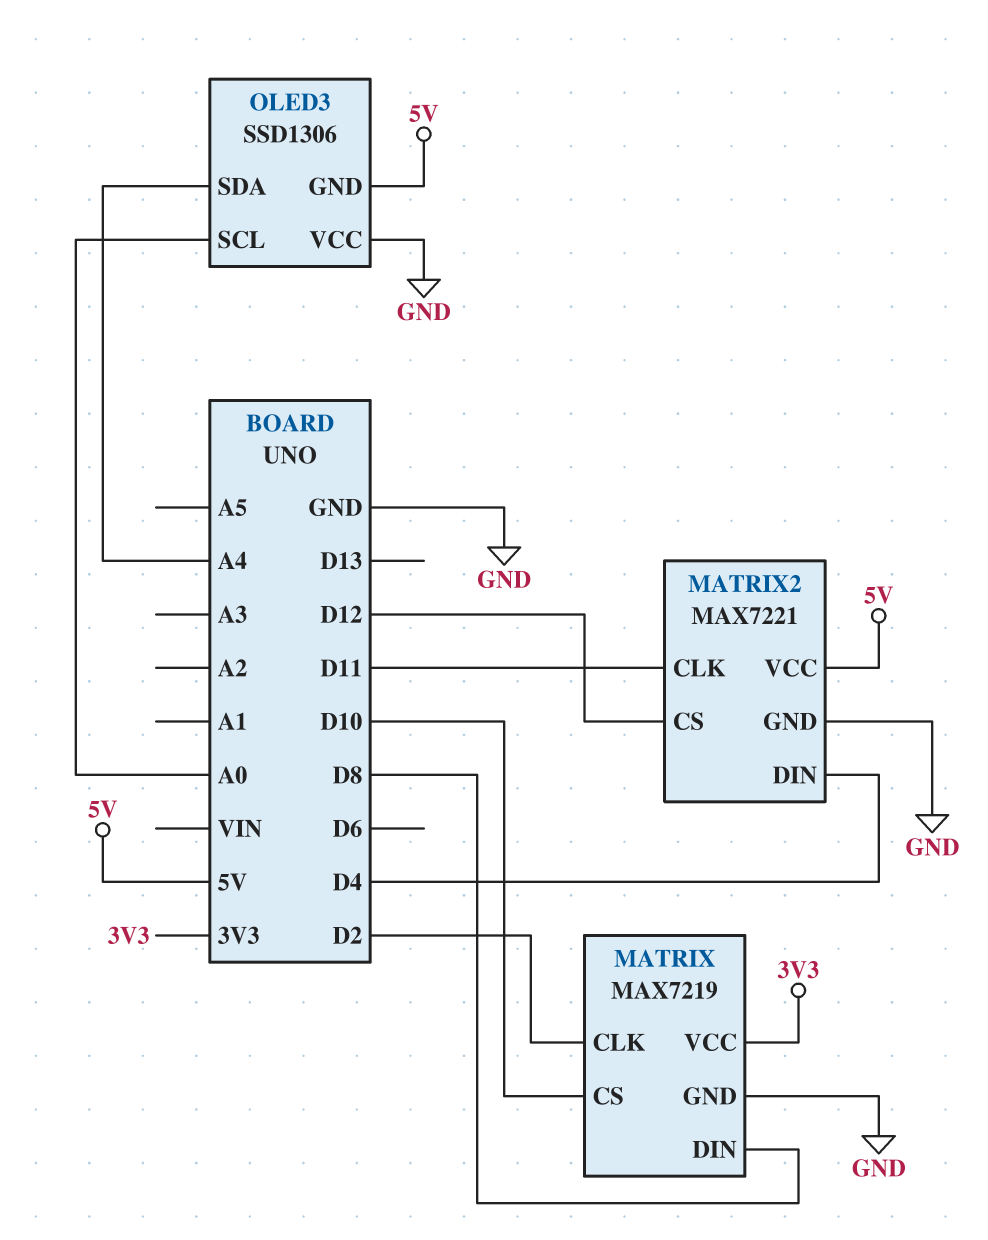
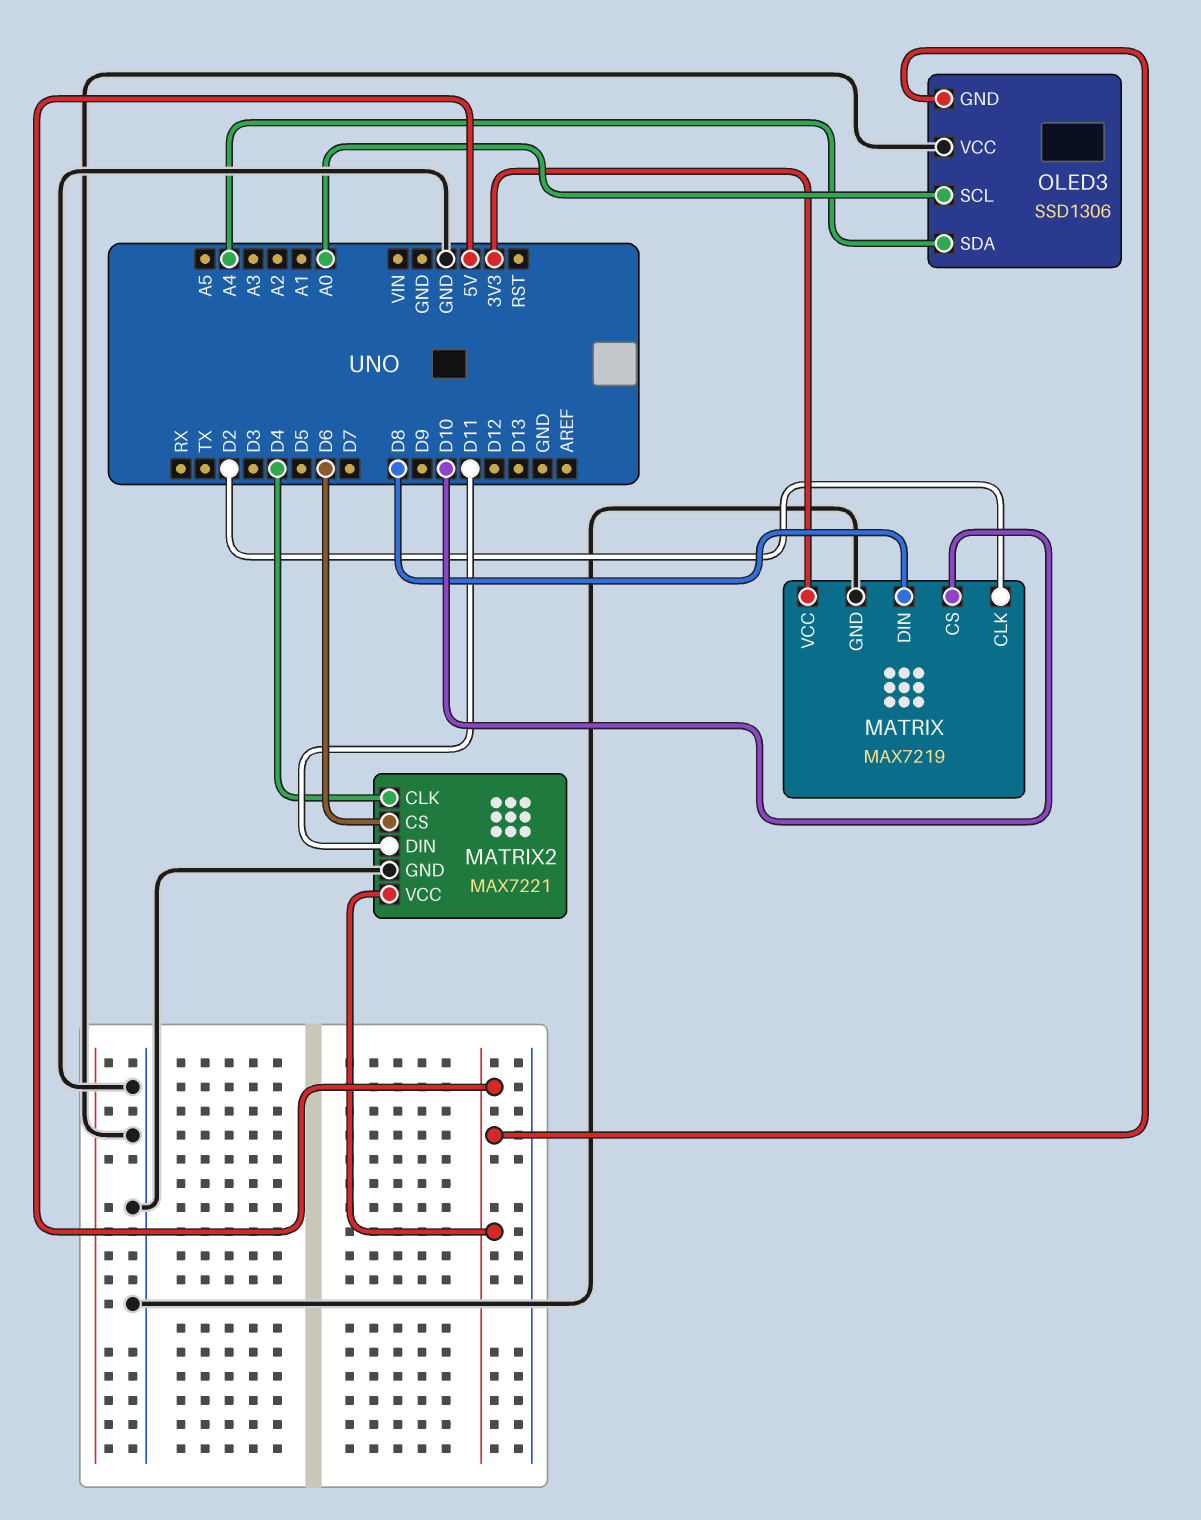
MATRIX2 pin CLK: D11 -> D4
MATRIX2 pin CS: D12 -> D6
MATRIX2 pin DIN: D4 -> D11

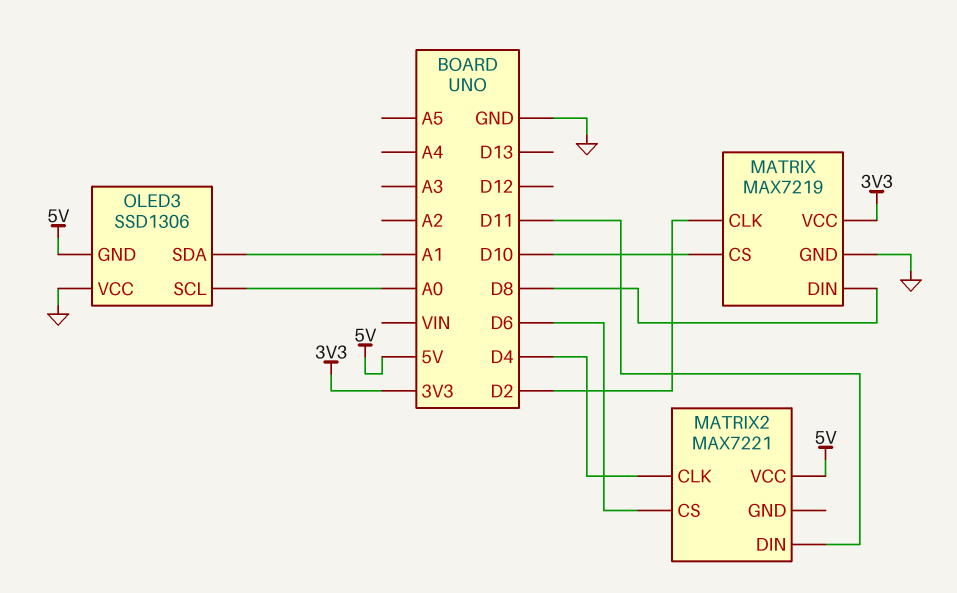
MATRIX2 pin GND: GND -> none
OLED3 pin SDA: A4 -> A1

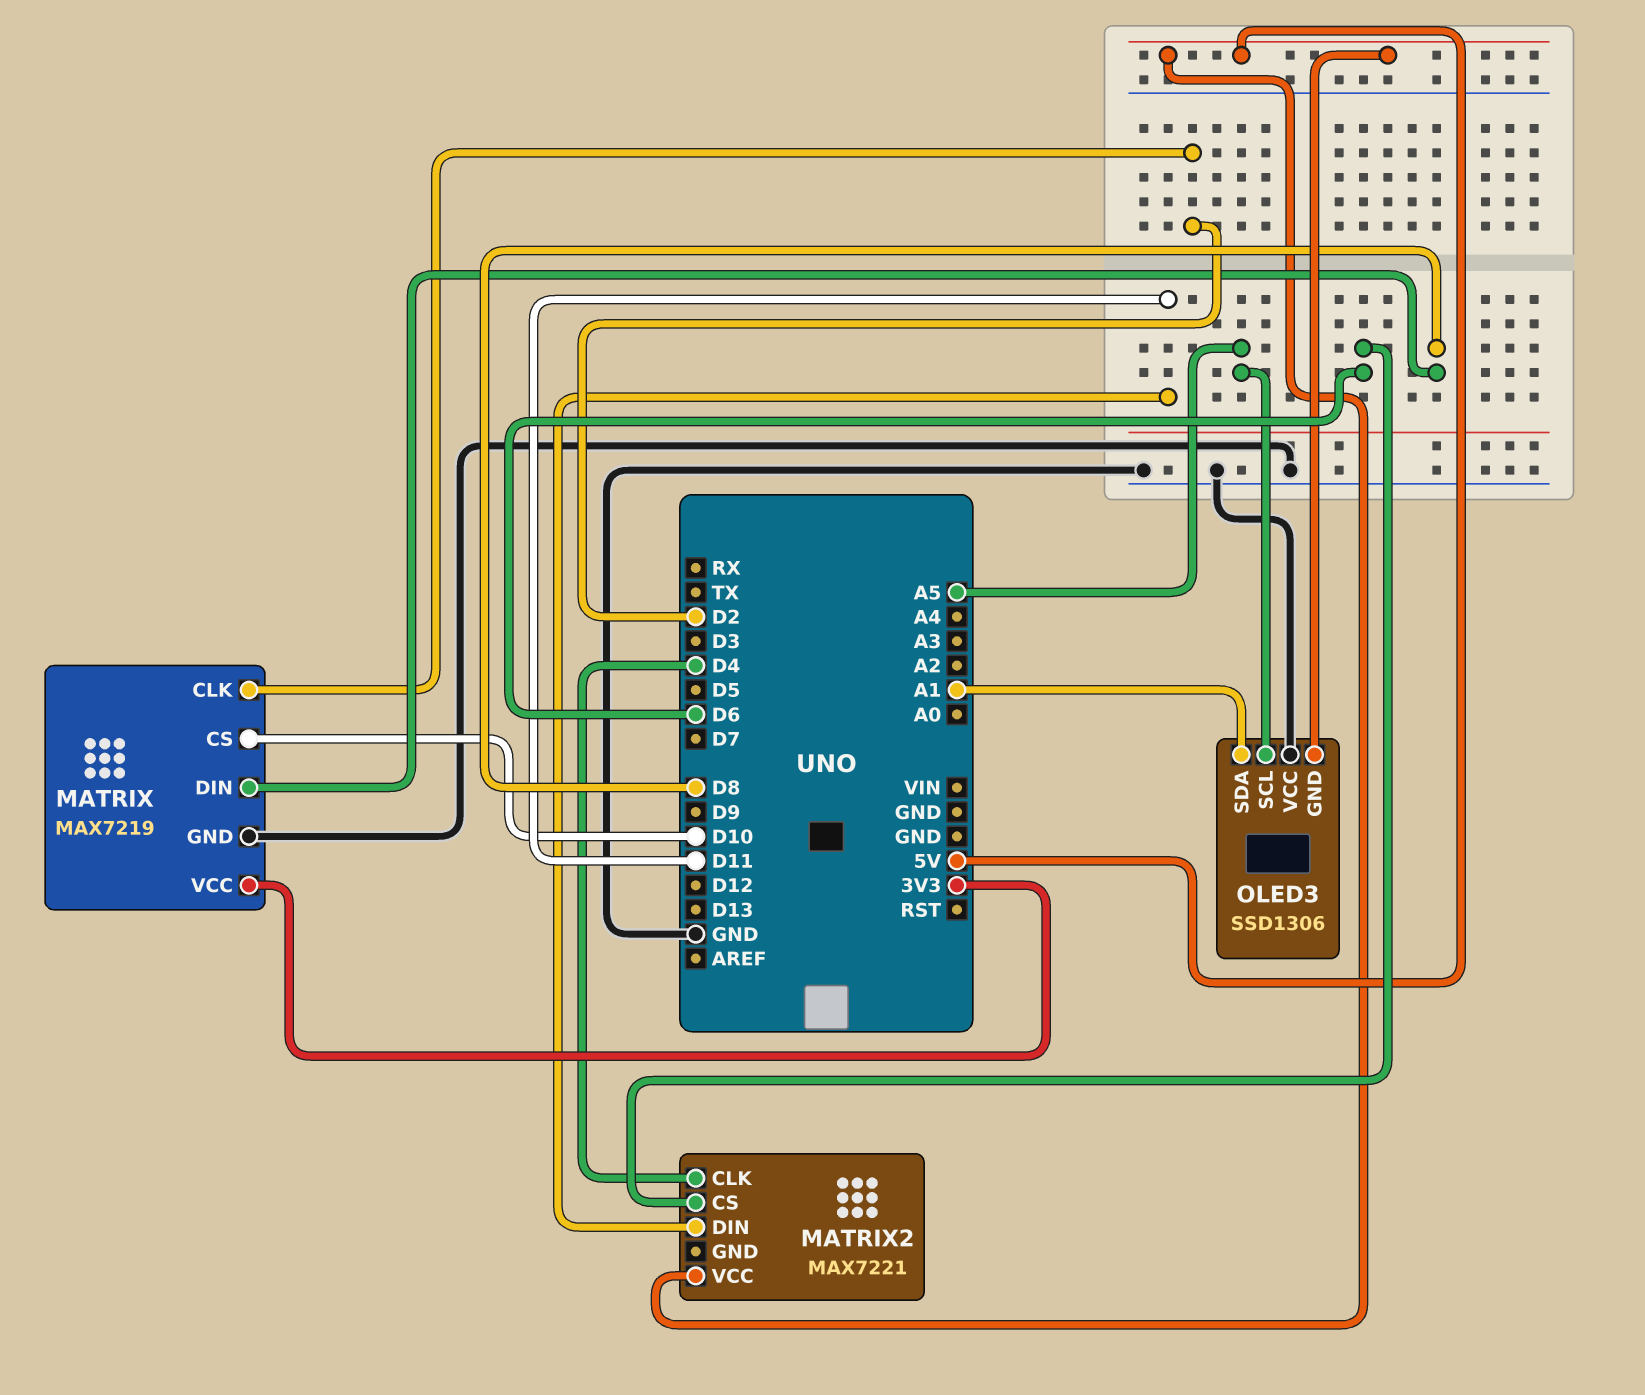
OLED3 pin SCL: A0 -> A5

